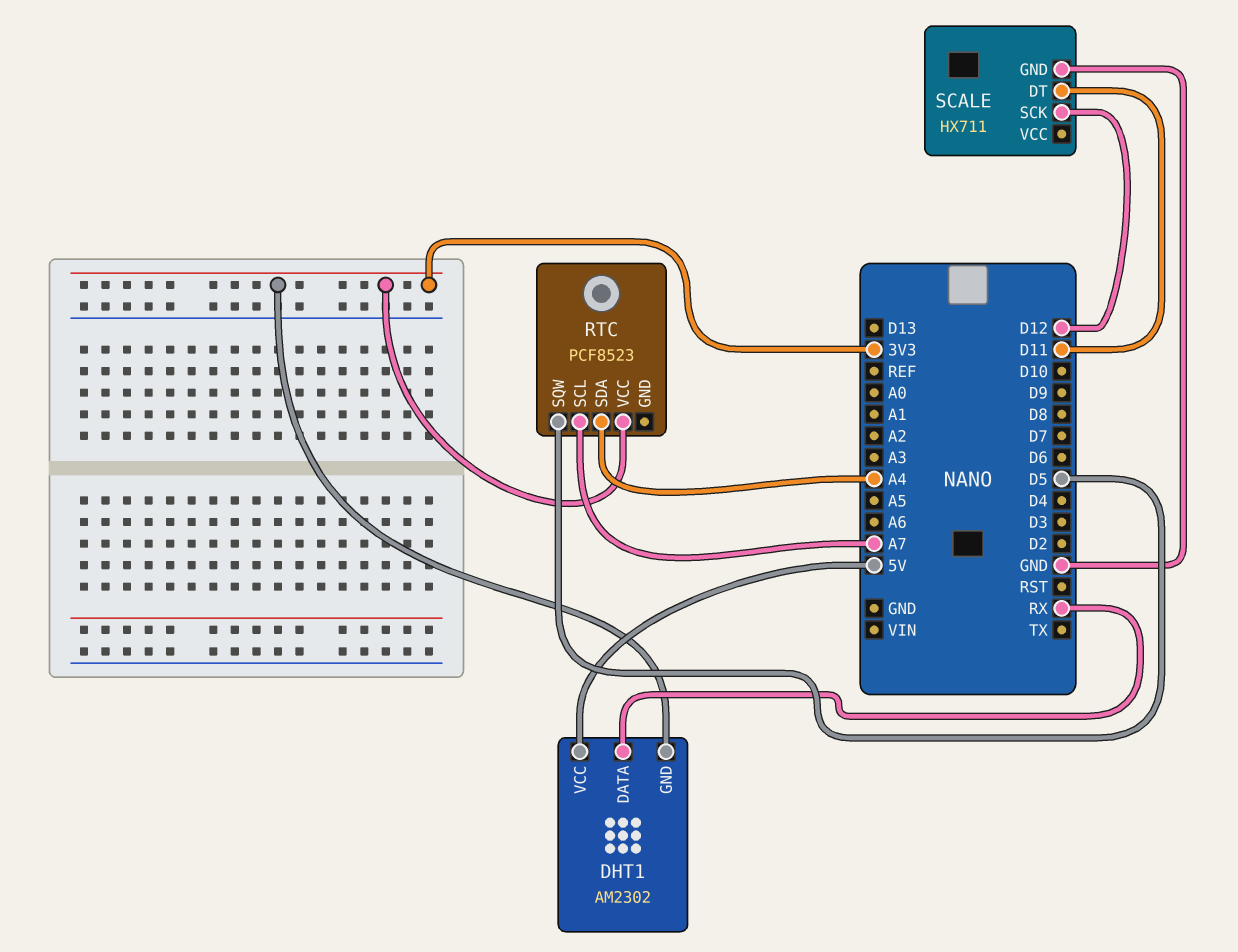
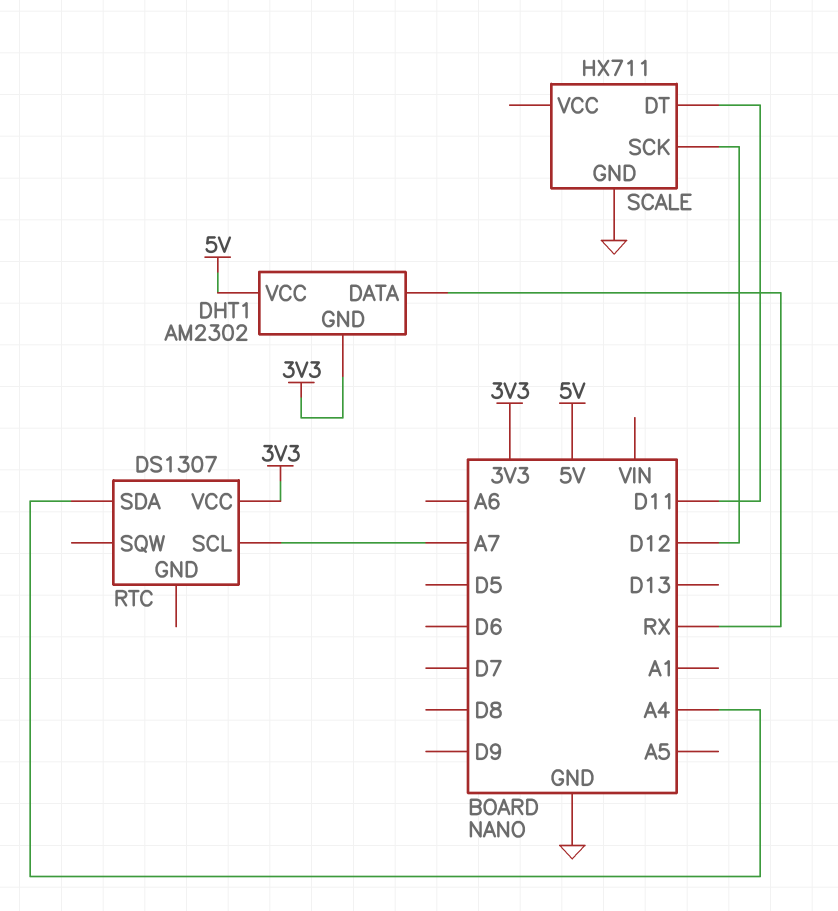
RTC: PCF8523 -> DS1307
RTC pin SQW: D5 -> none

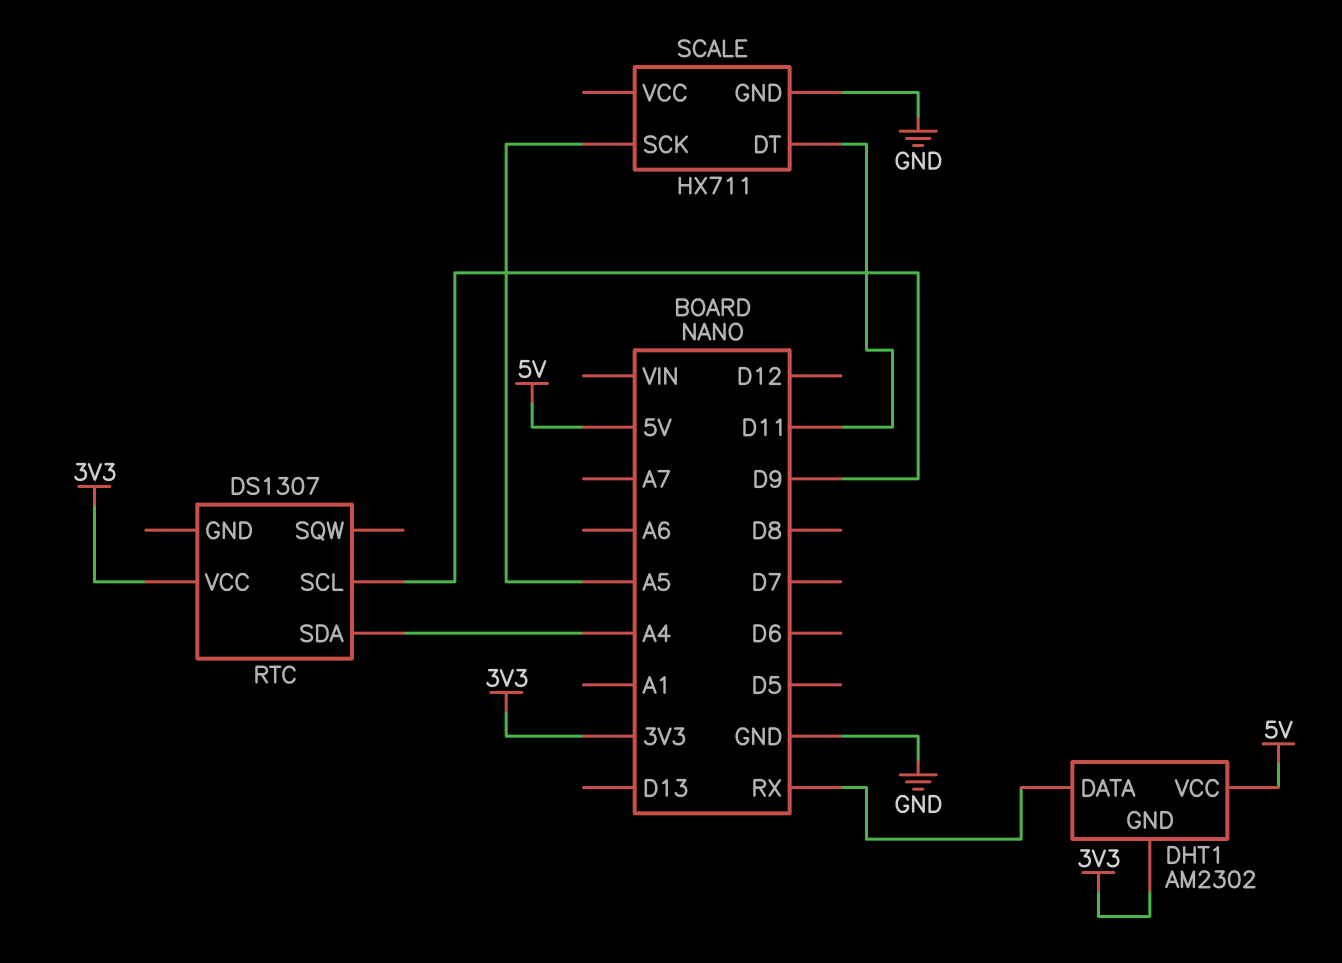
RTC pin SCL: A7 -> D9
SCALE pin SCK: D12 -> A5

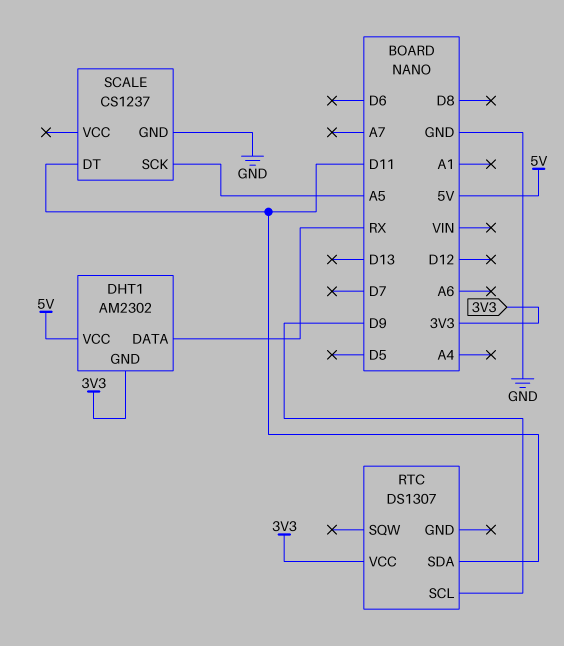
RTC pin SDA: A4 -> D11
SCALE: HX711 -> CS1237

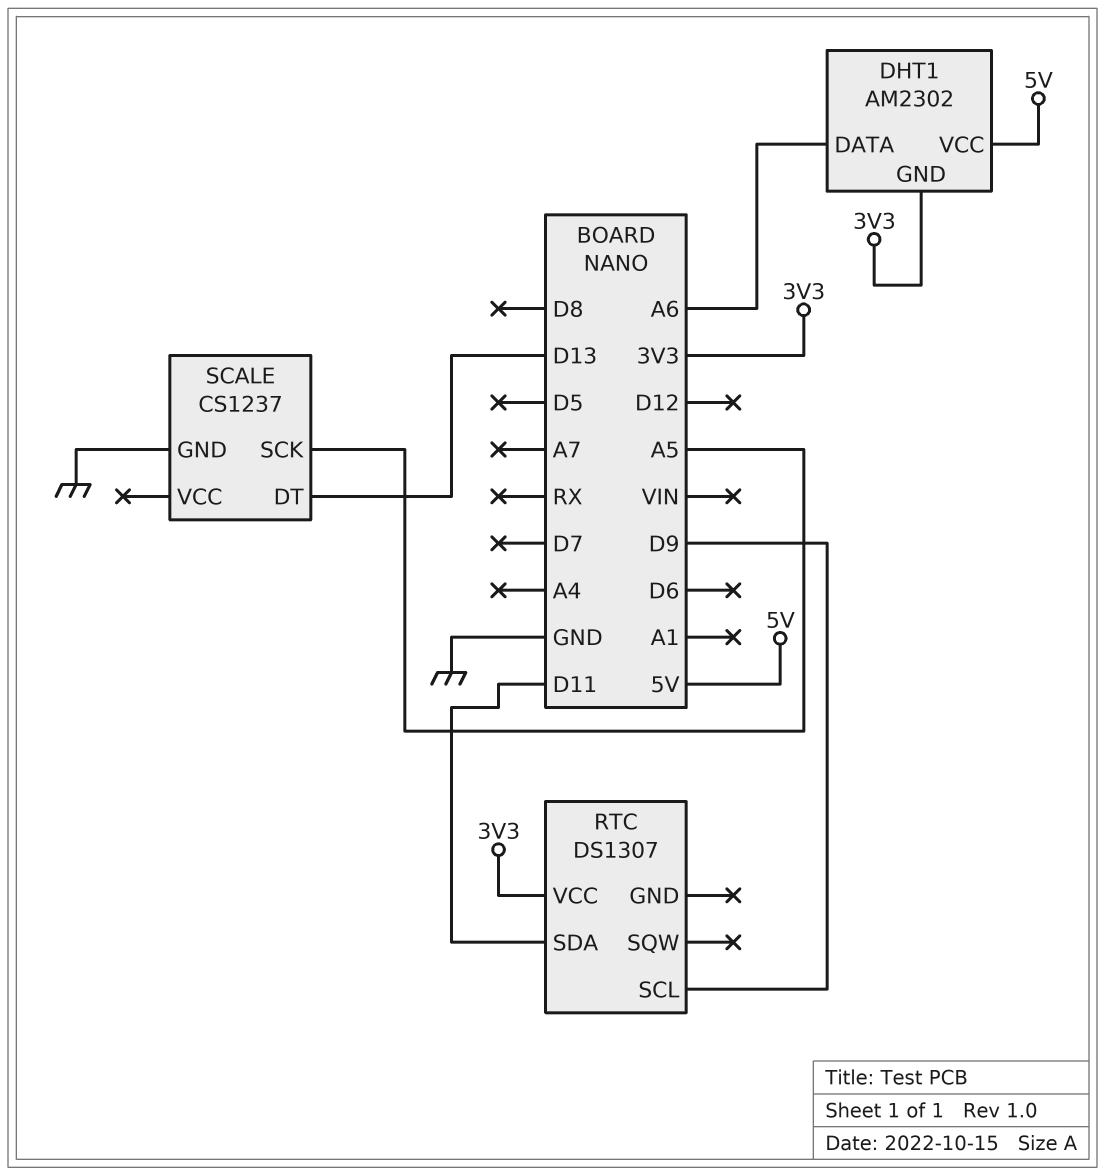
DHT1 pin DATA: RX -> A6
SCALE pin DT: D11 -> D13

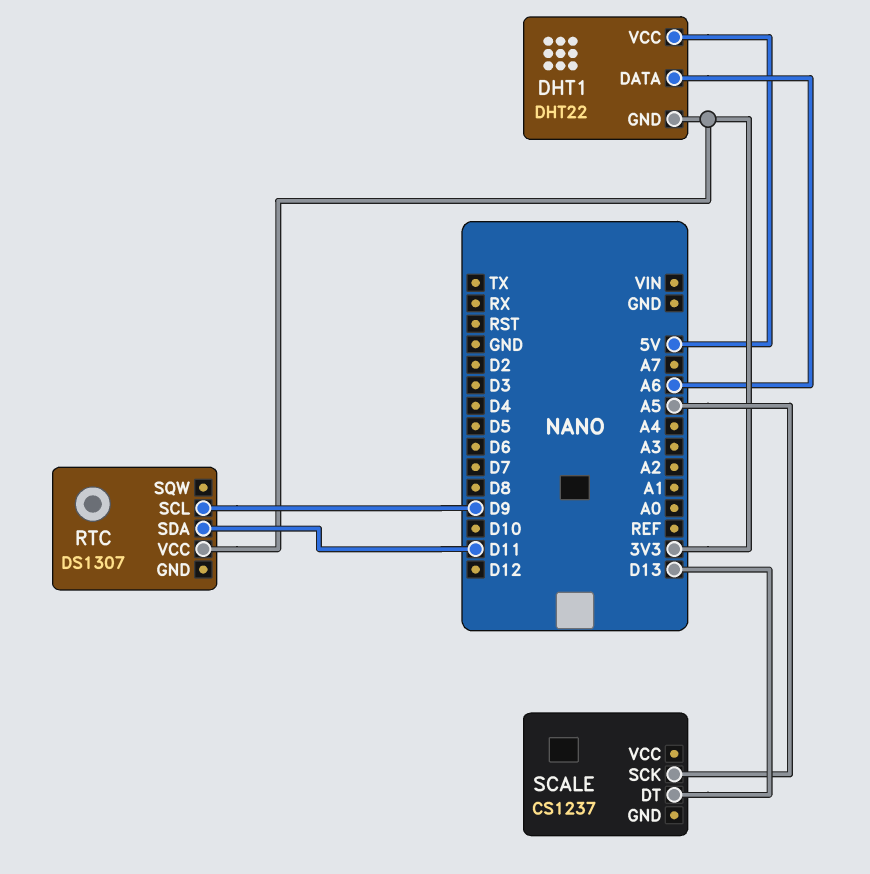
DHT1: AM2302 -> DHT22
SCALE pin GND: GND -> none

